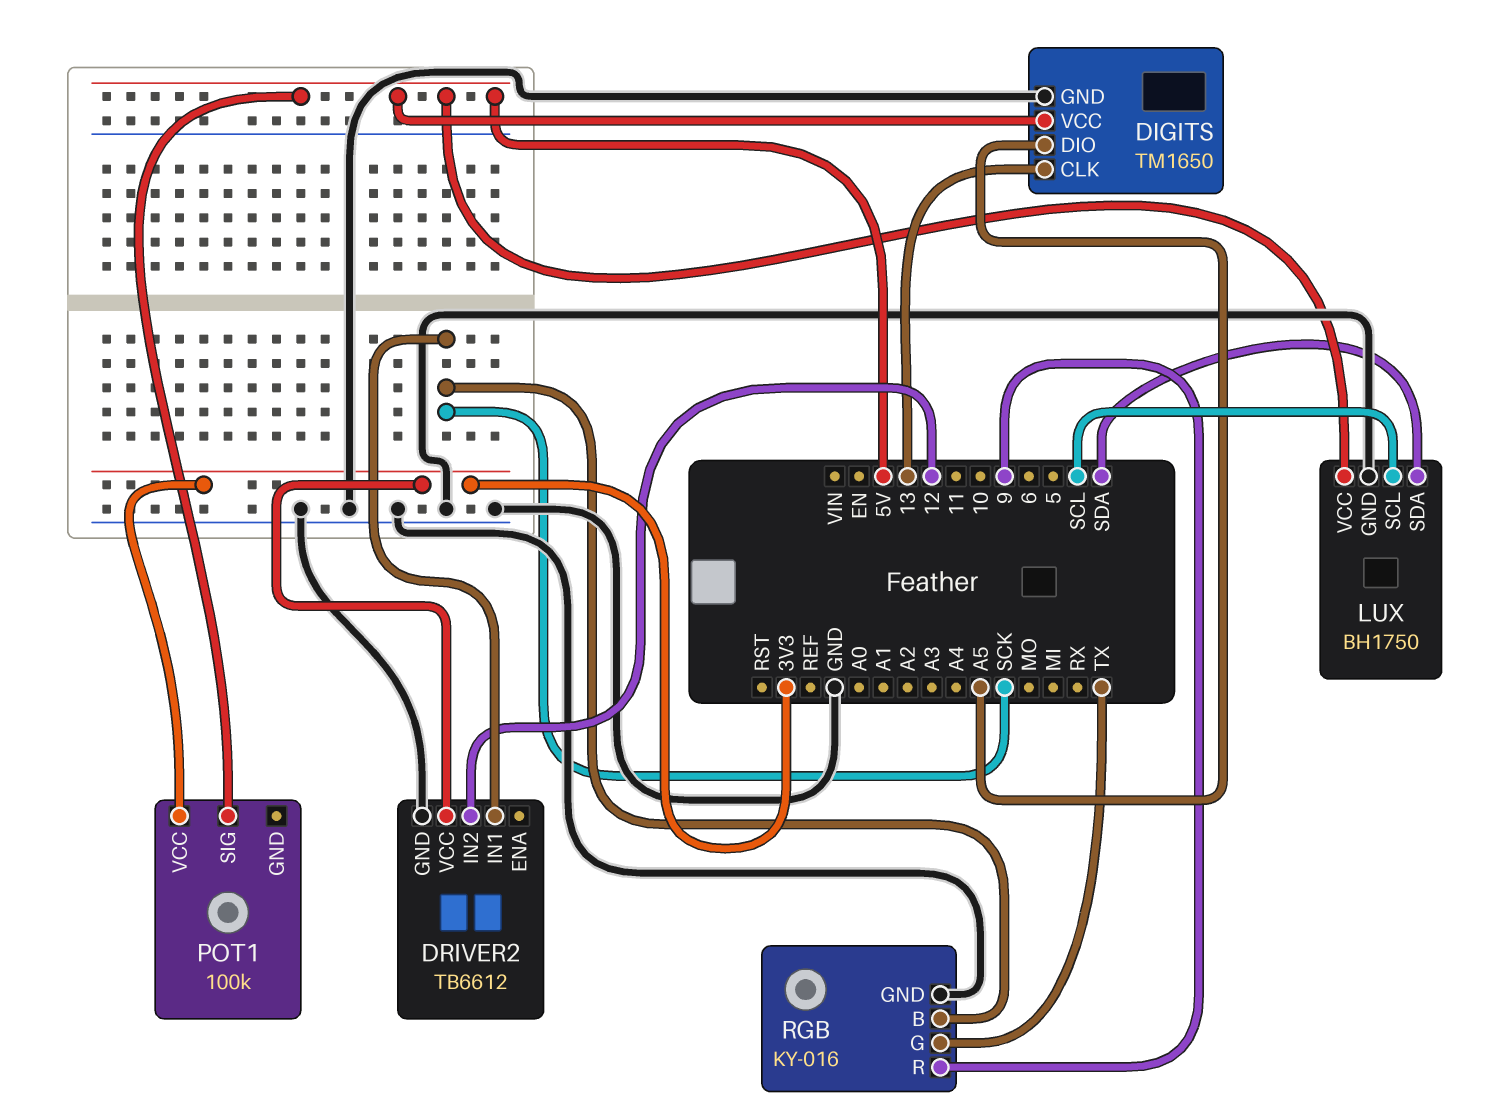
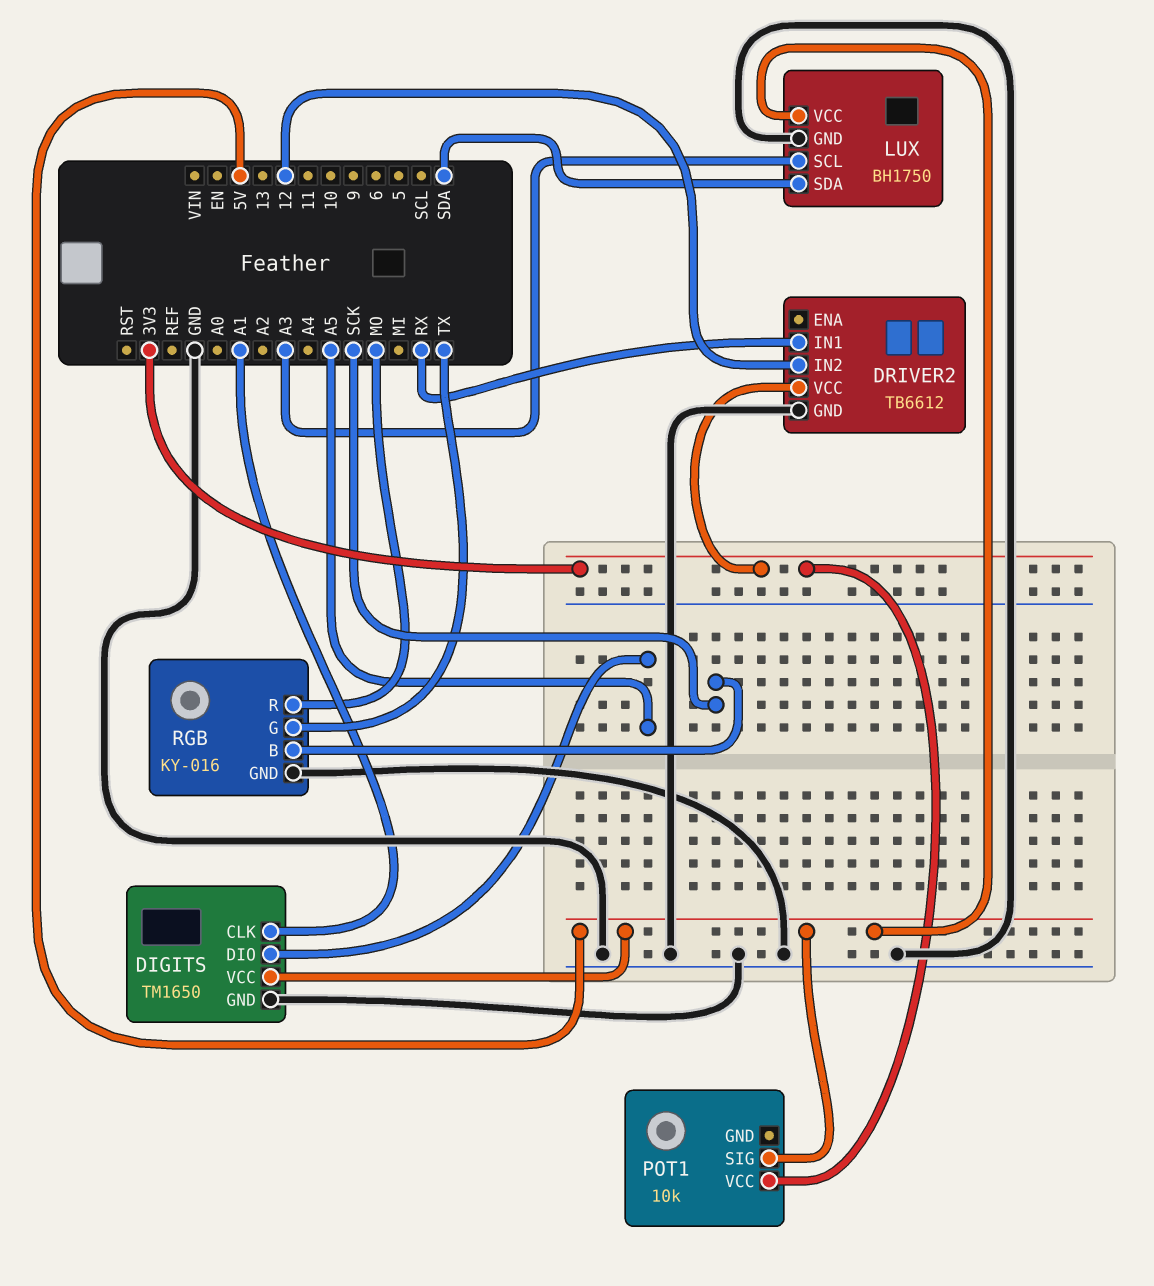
DIGITS pin CLK: 13 -> A1
DRIVER2 pin IN1: SCK -> RX
LUX pin SCL: SCL -> A3
POT1: 100k -> 10k
RGB pin R: 9 -> MO

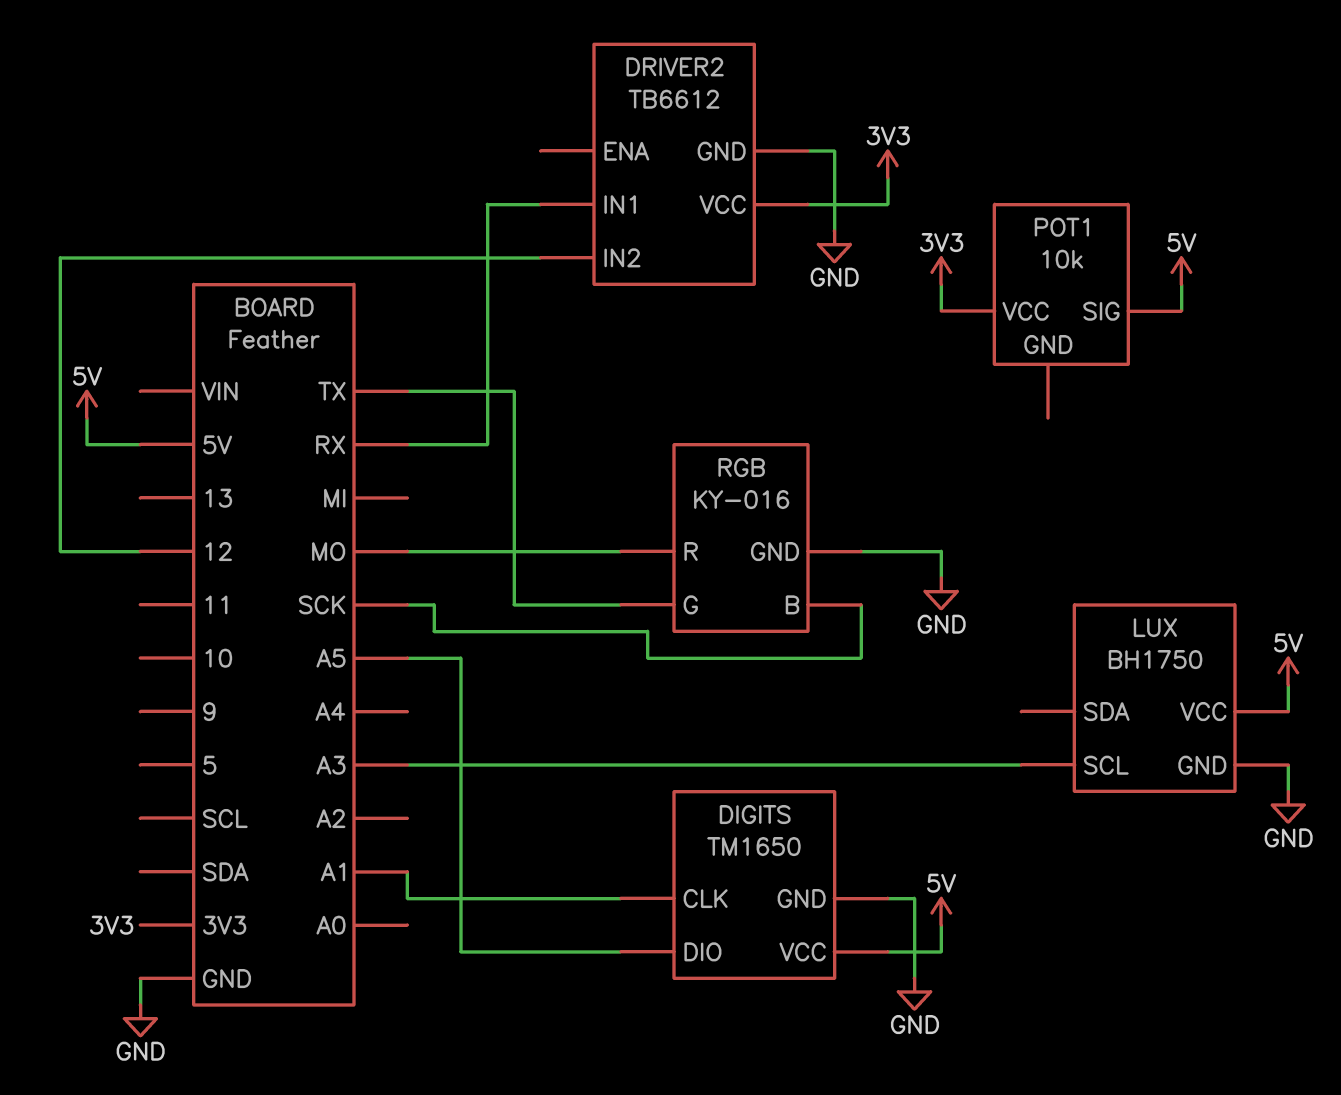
LUX pin SDA: SDA -> none

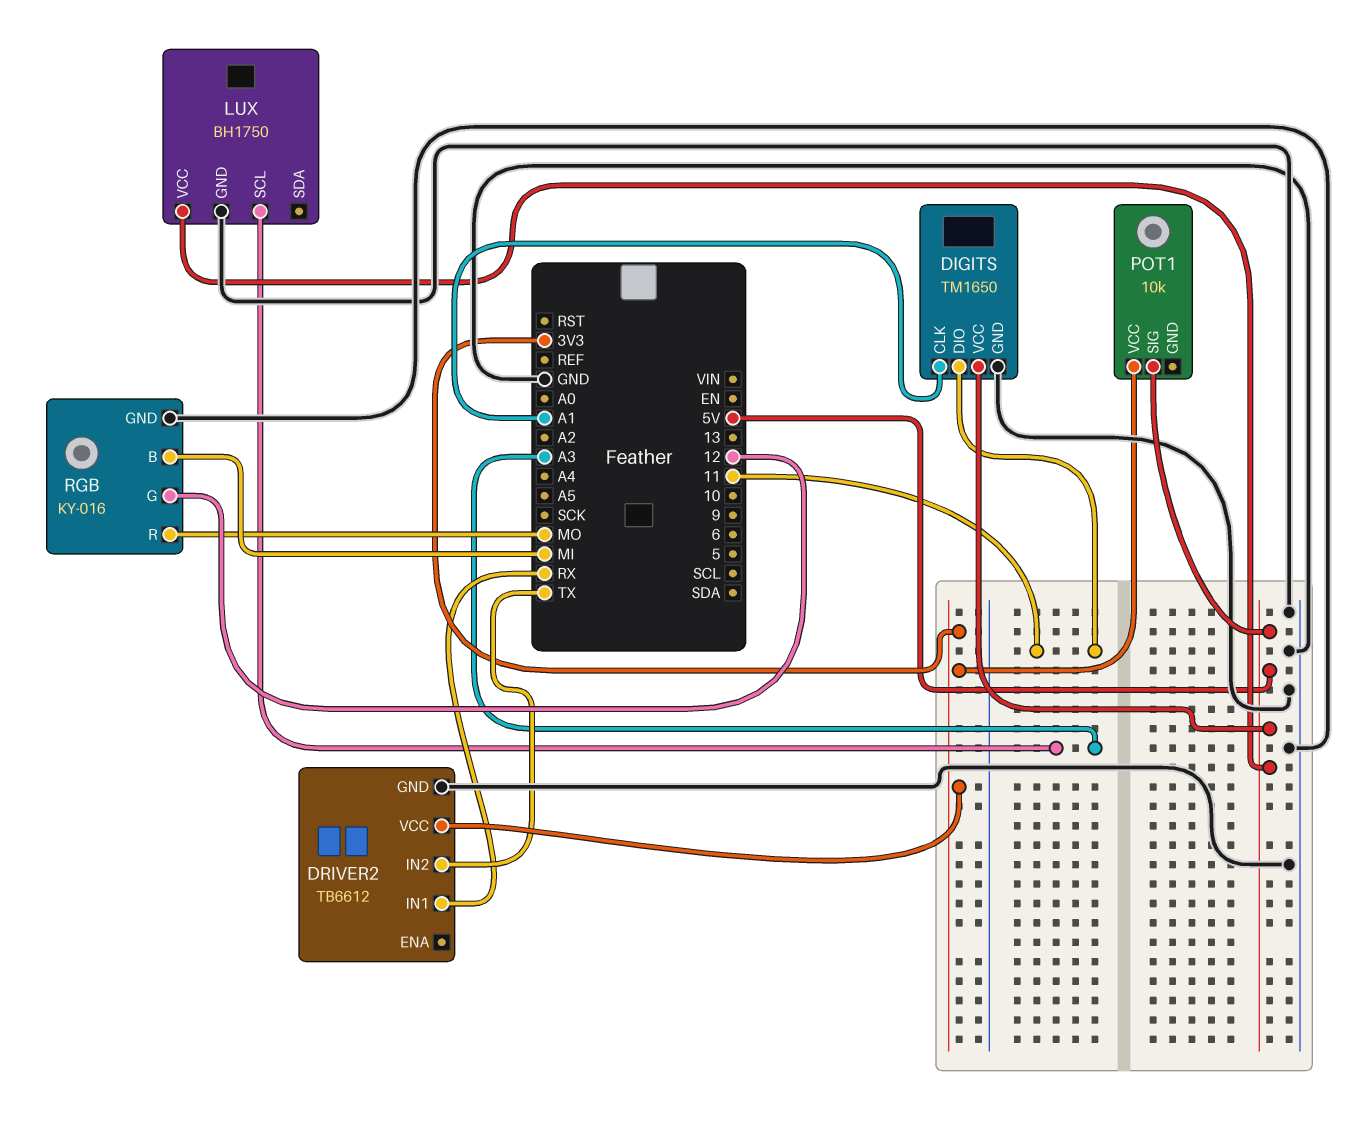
DIGITS pin DIO: A5 -> 11
DRIVER2 pin IN2: 12 -> TX
RGB pin B: SCK -> MI
RGB pin G: TX -> 12

